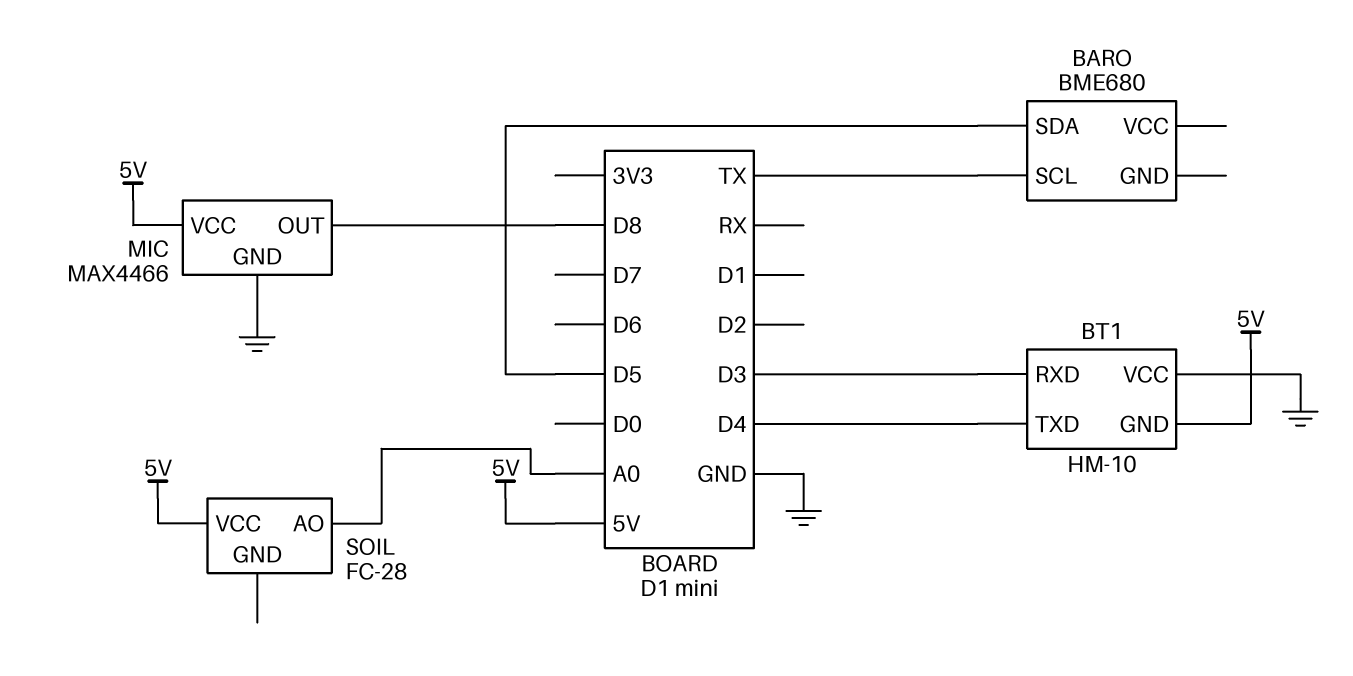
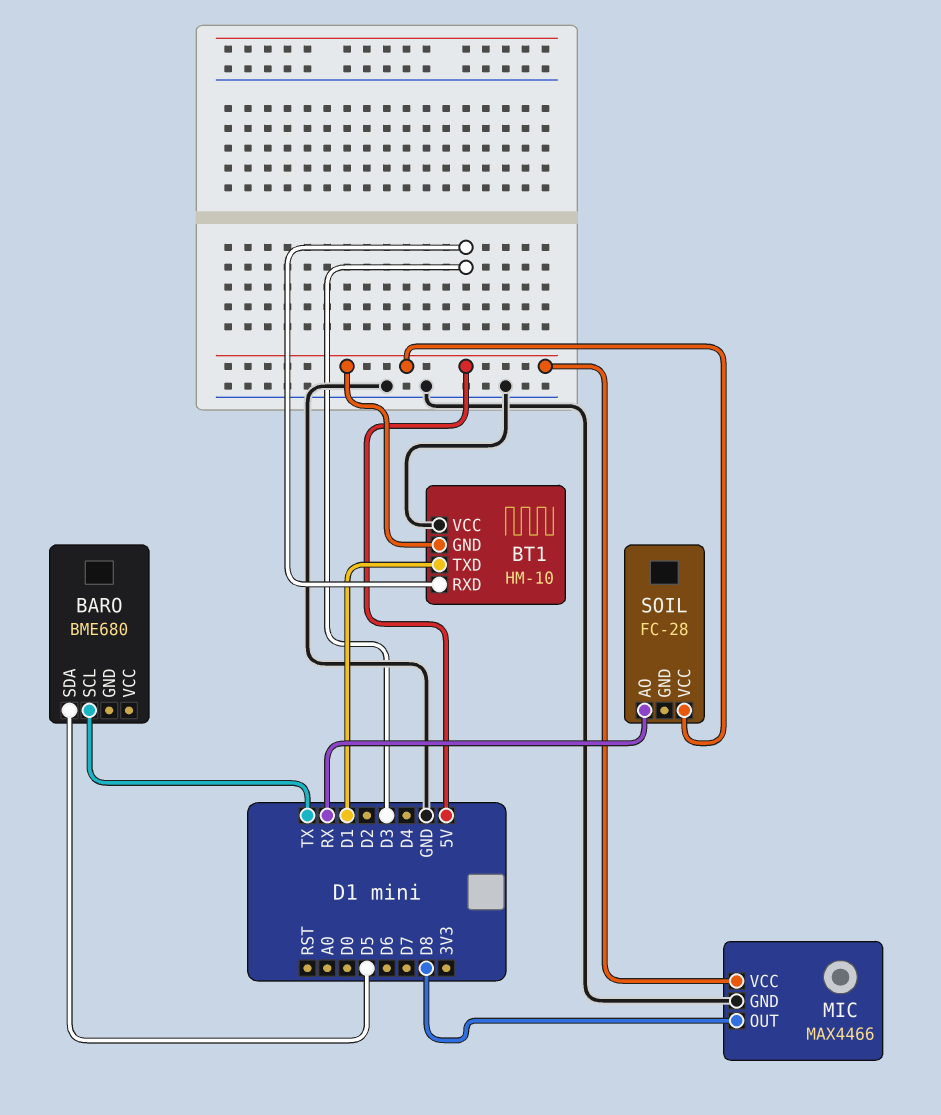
BT1 pin TXD: D4 -> D1
SOIL pin AO: A0 -> RX

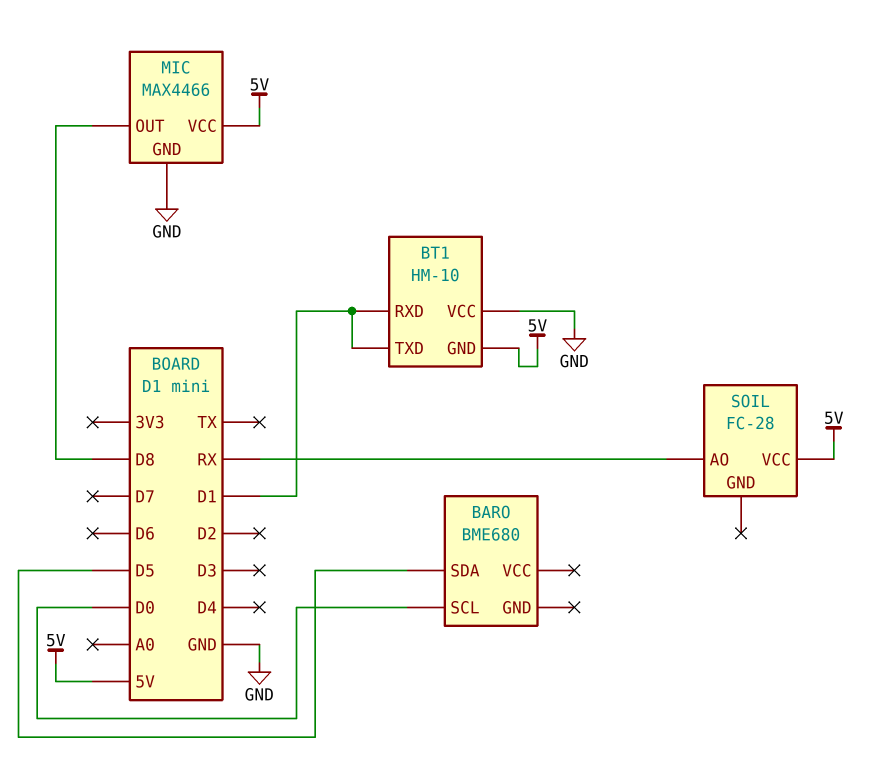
BARO pin SCL: TX -> D0
BT1 pin RXD: D3 -> D1

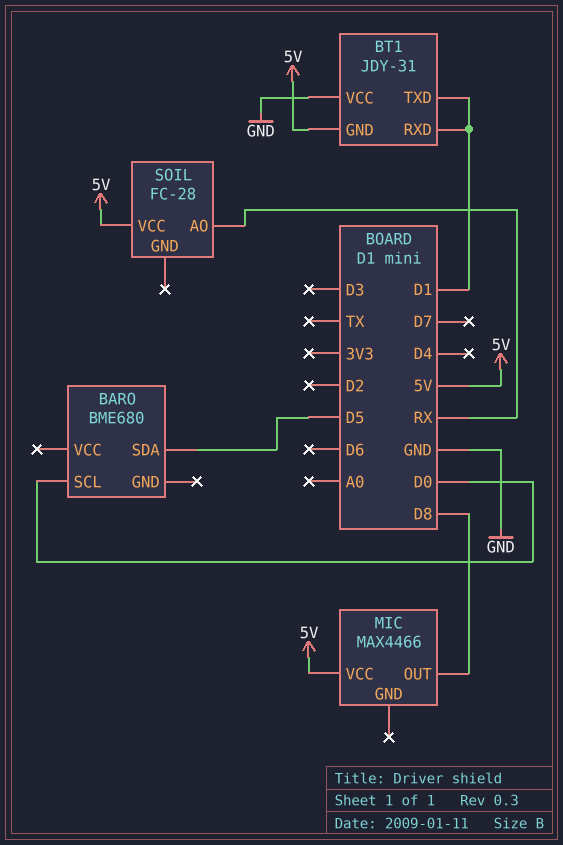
BT1: HM-10 -> JDY-31
MIC pin GND: GND -> none

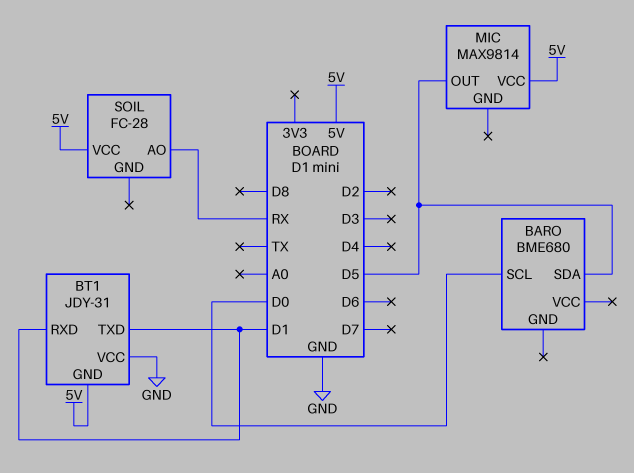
MIC: MAX4466 -> MAX9814
MIC pin OUT: D8 -> D5

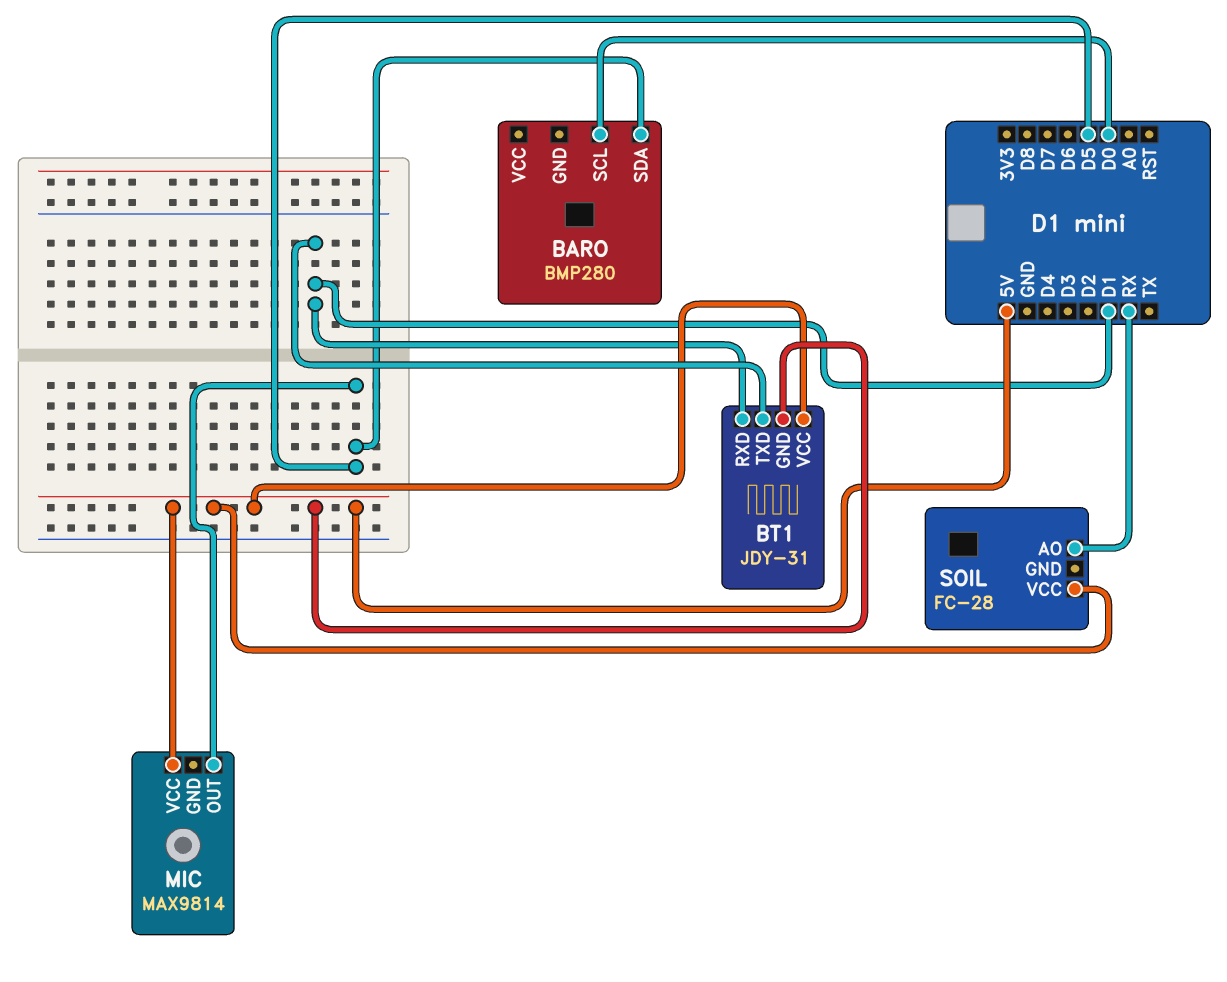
BARO: BME680 -> BMP280
BT1 pin VCC: GND -> 5V

